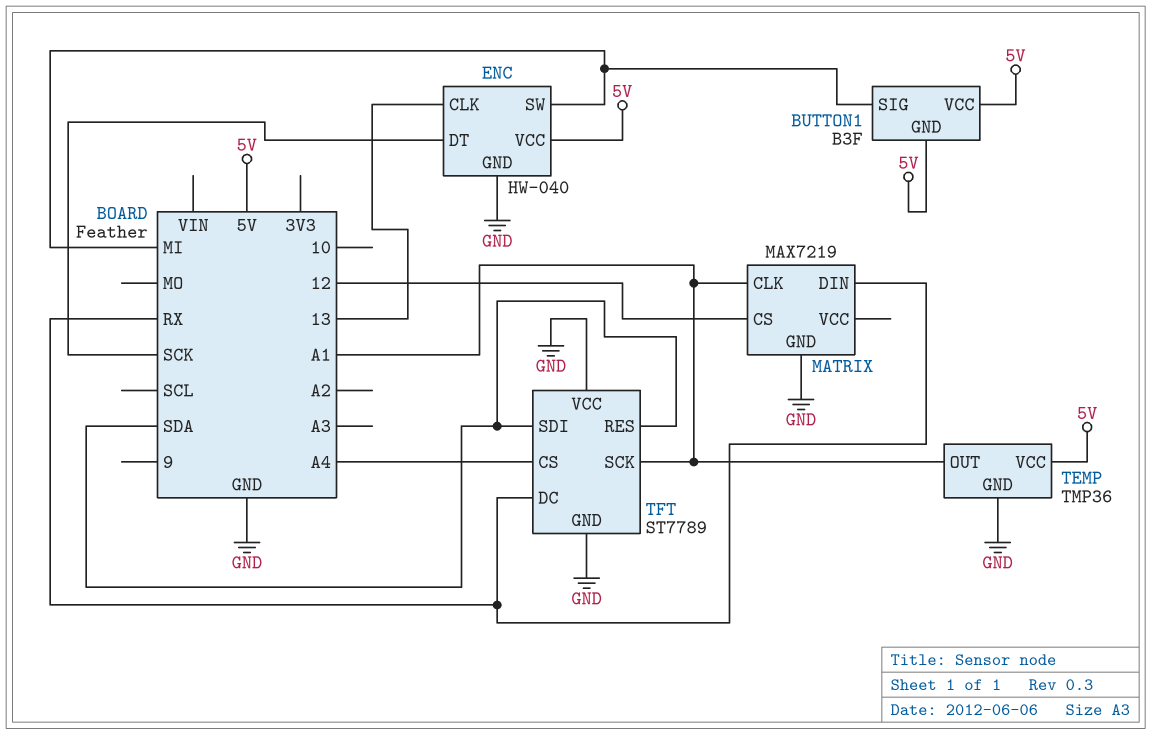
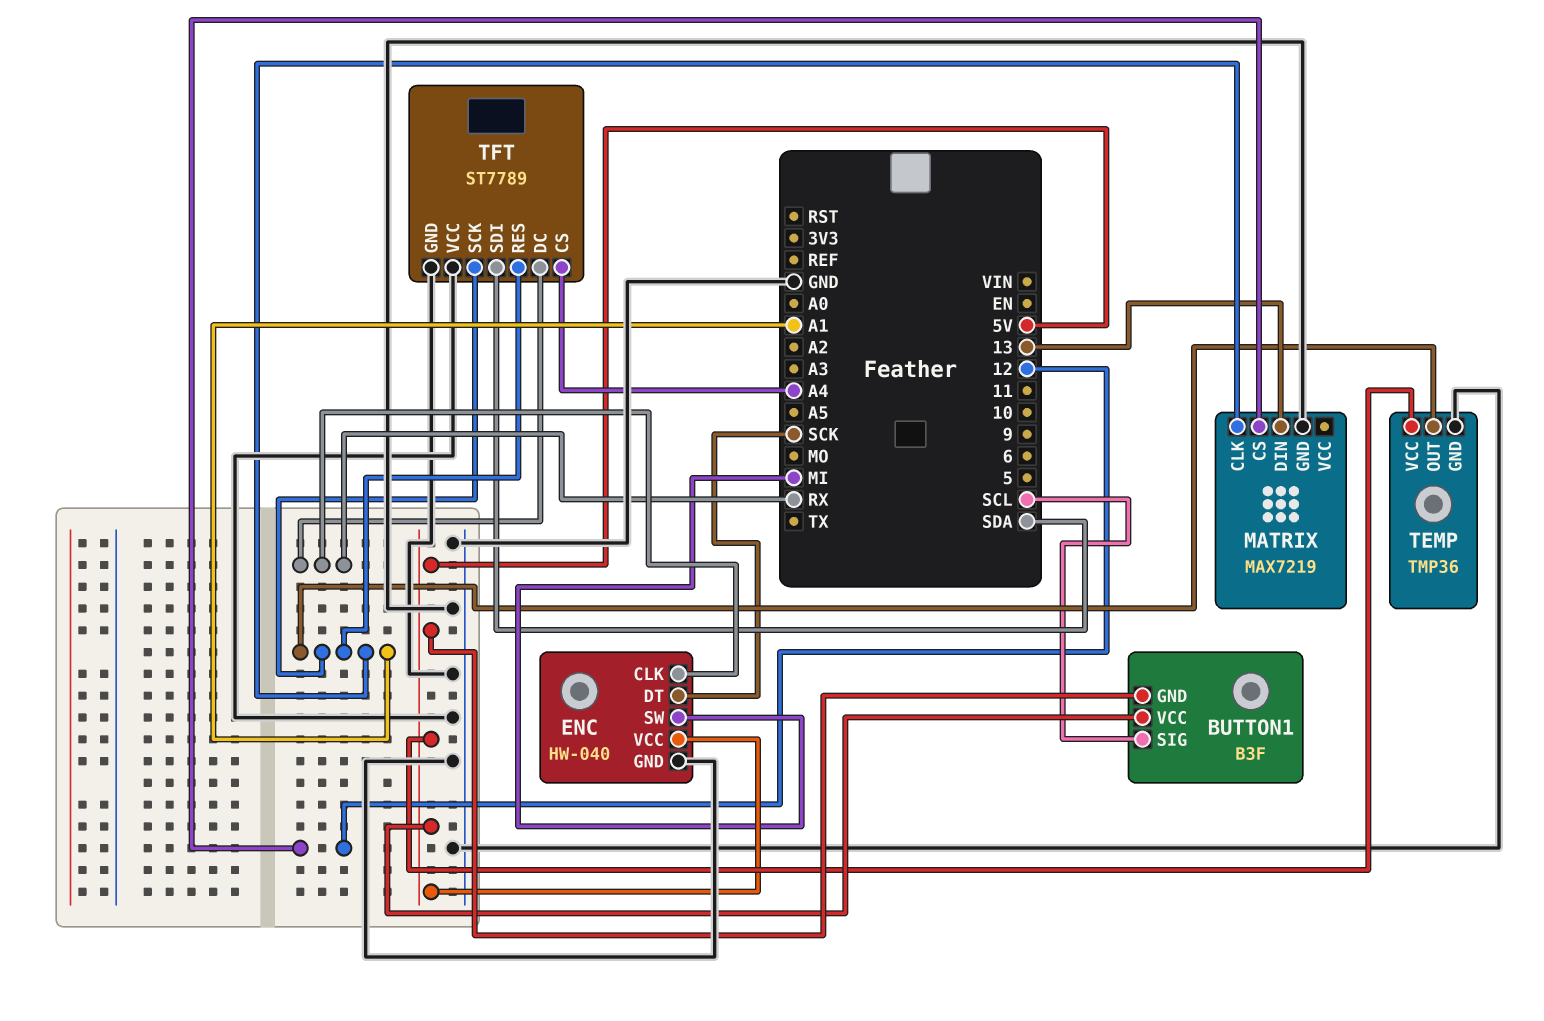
BUTTON1 pin SIG: MI -> SCL
ENC pin CLK: 13 -> RX
MATRIX pin DIN: RX -> 13
TFT pin RES: SDA -> A1

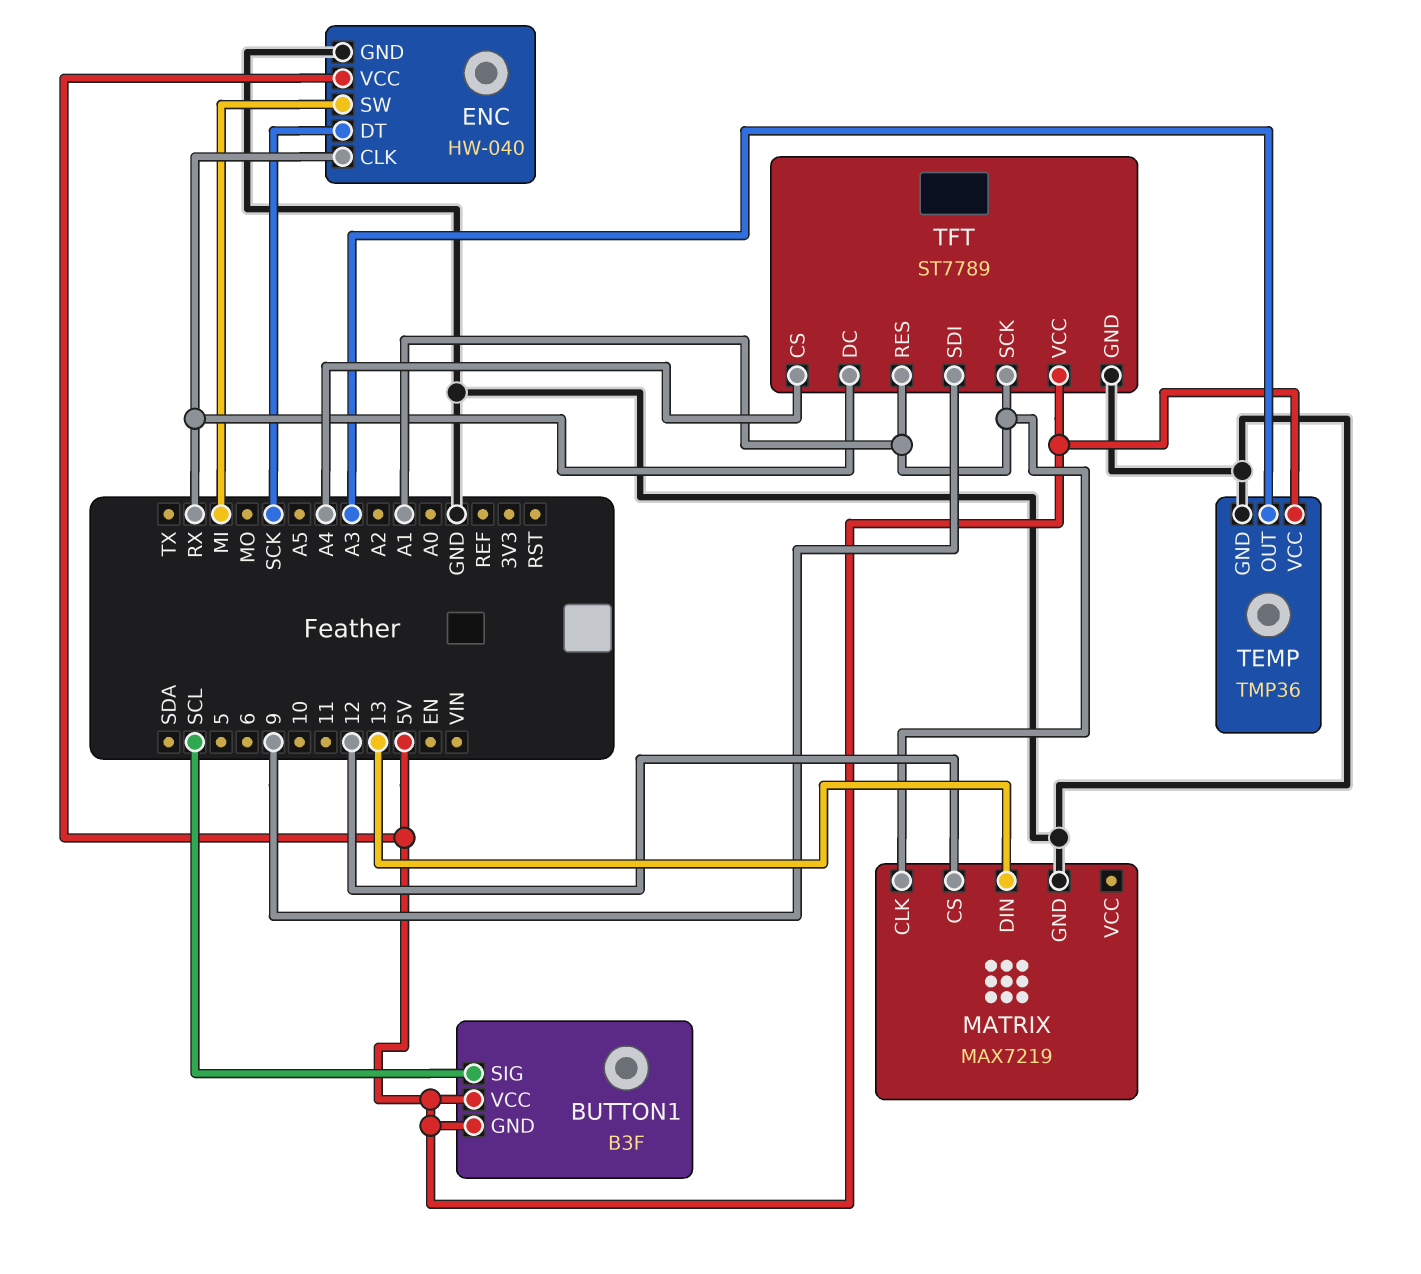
TEMP pin OUT: A1 -> A3
TFT pin SDI: SDA -> 9
TFT pin VCC: GND -> 5V

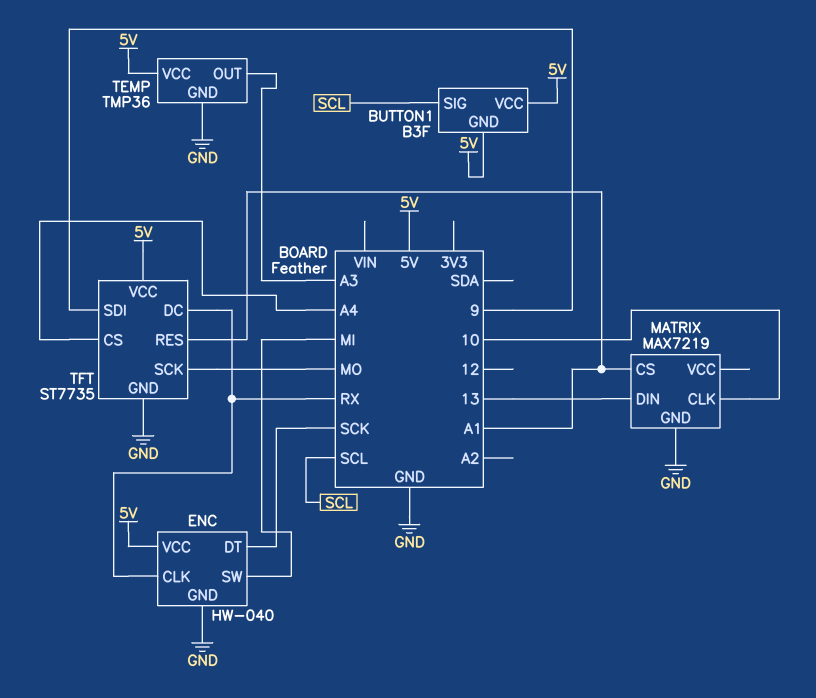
MATRIX pin CLK: A1 -> 10
MATRIX pin CS: 12 -> A1
TFT: ST7789 -> ST7735
TFT pin SCK: A1 -> MO

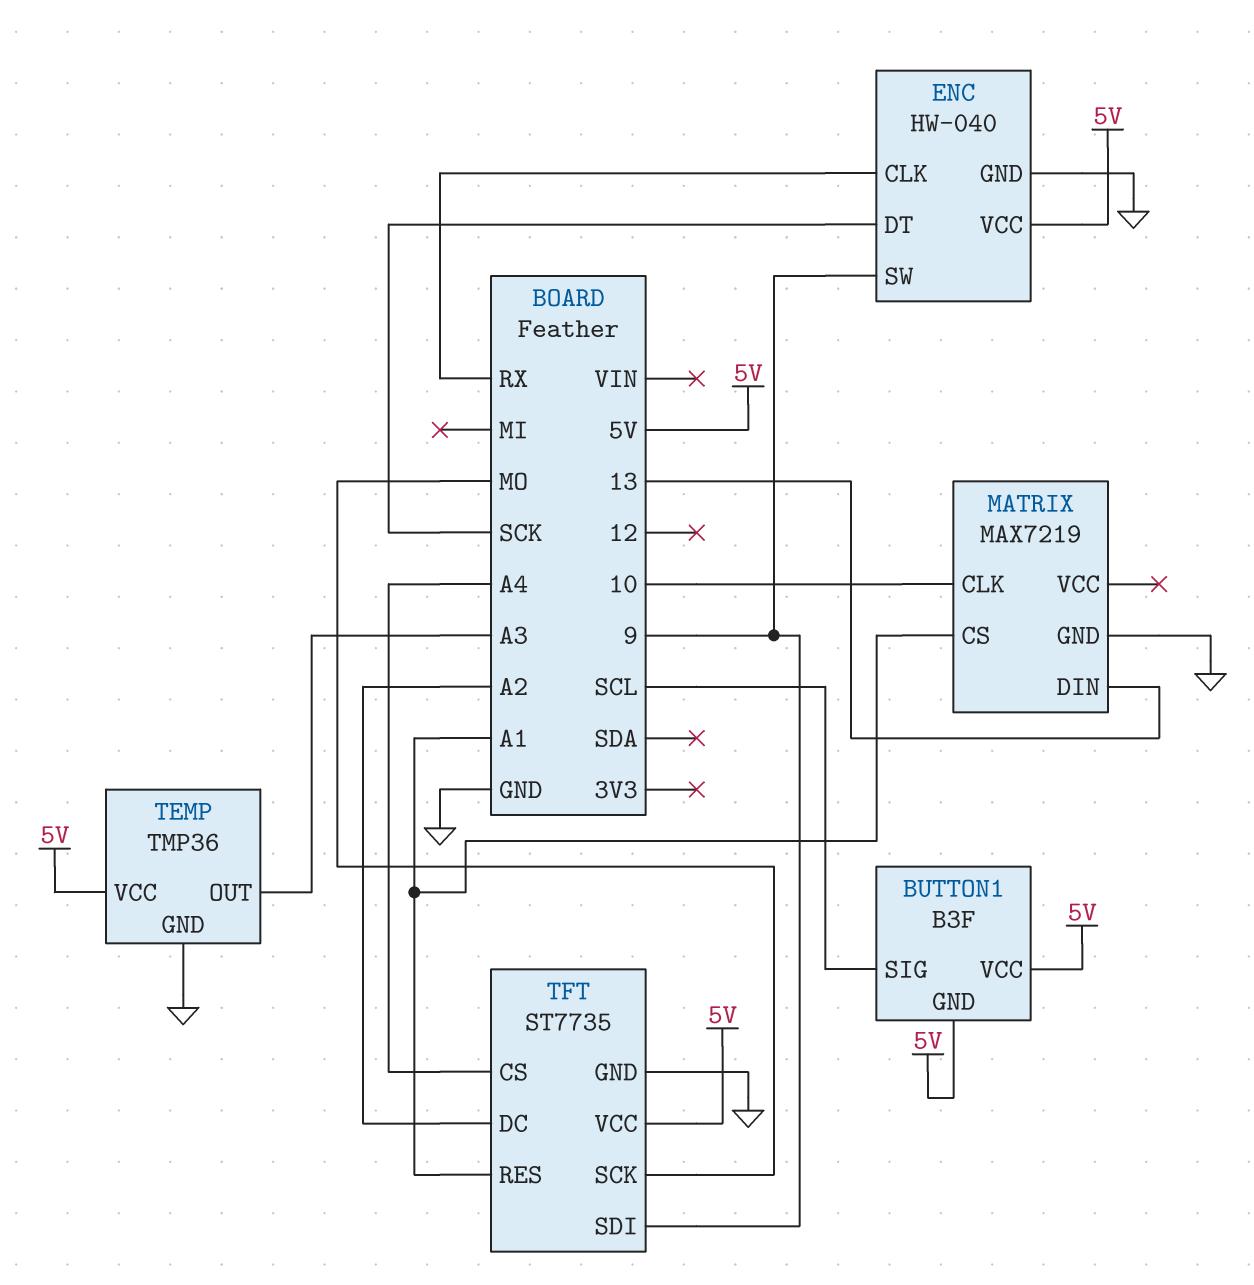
ENC pin SW: MI -> 9
TFT pin DC: RX -> A2

